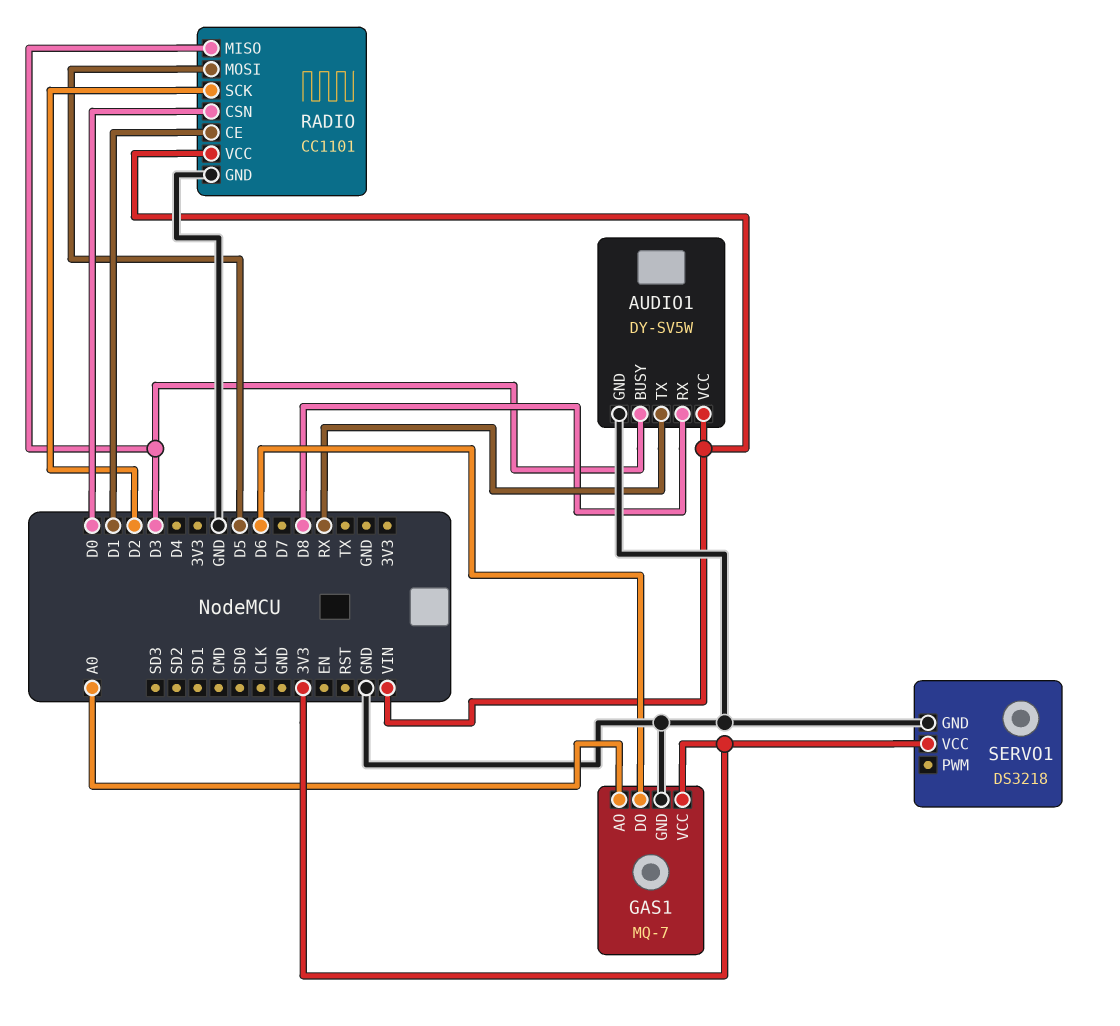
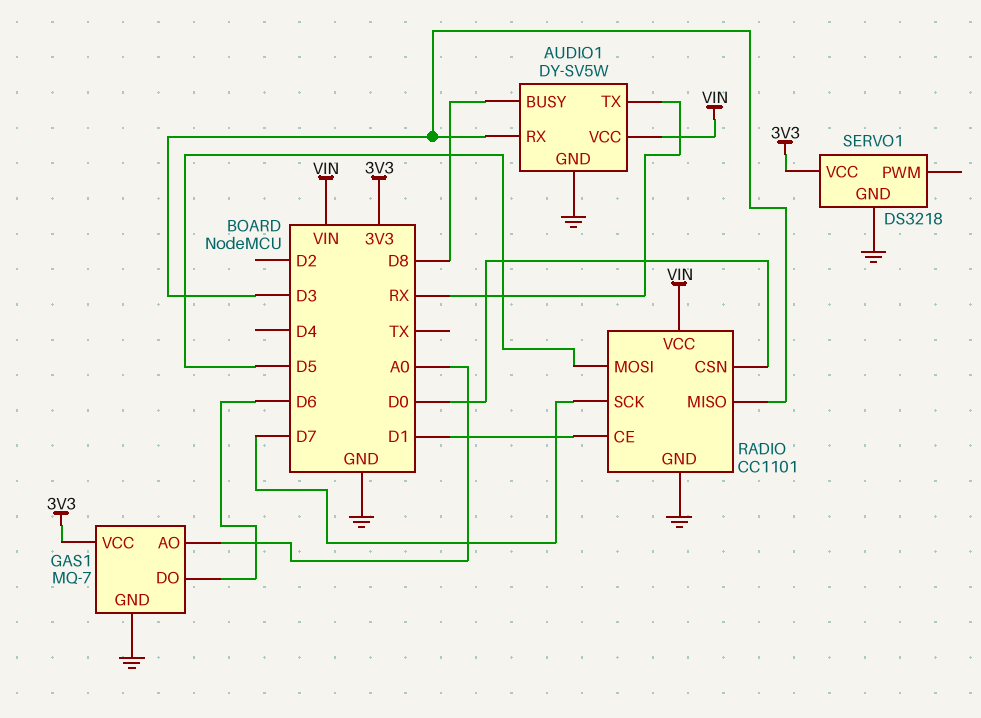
AUDIO1 pin BUSY: D3 -> D8
AUDIO1 pin RX: D8 -> D3
RADIO pin SCK: D2 -> D7

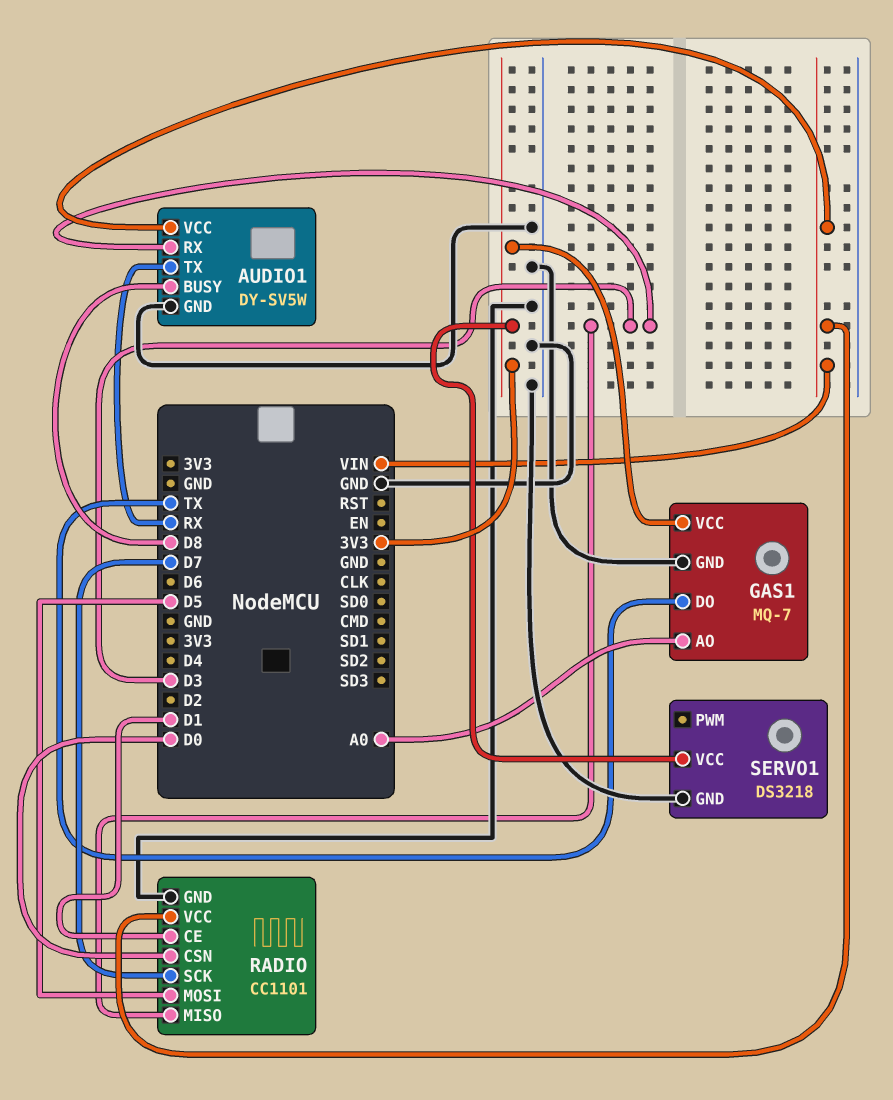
GAS1 pin DO: D6 -> TX

